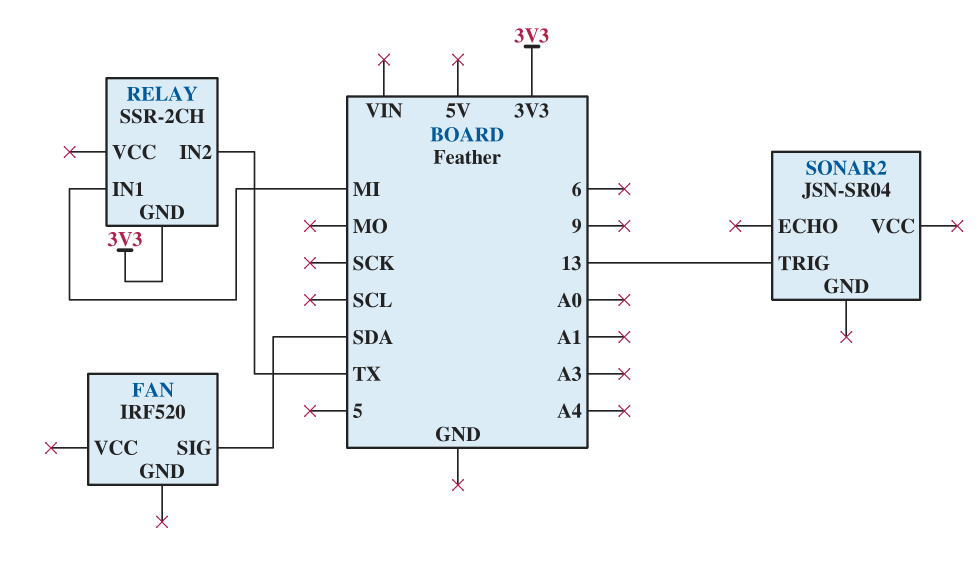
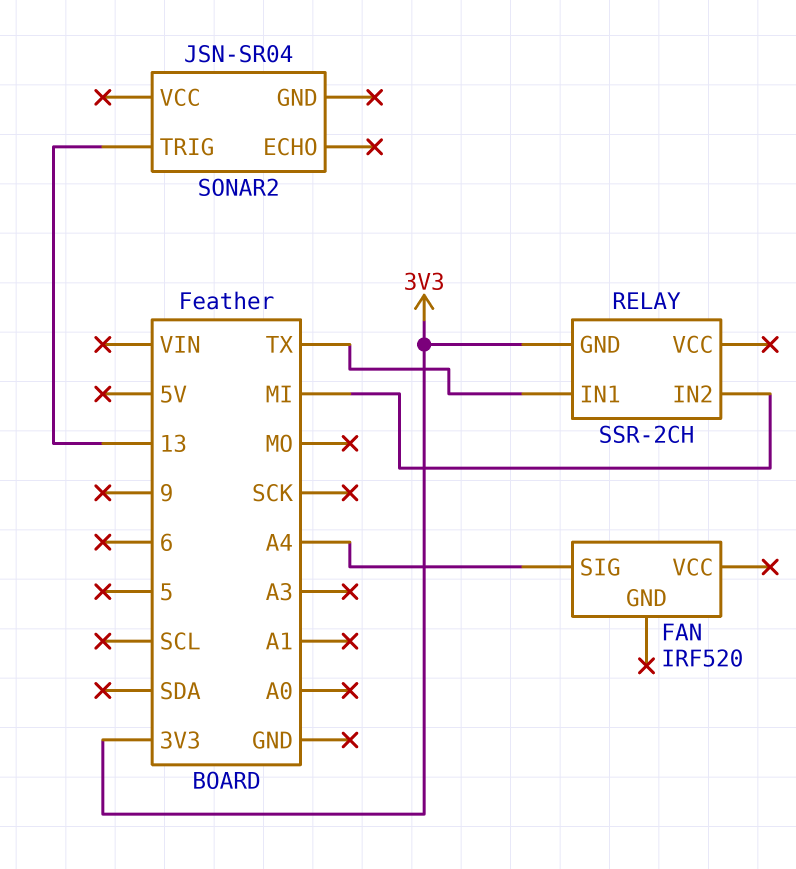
FAN pin SIG: SDA -> A4
RELAY pin IN1: MI -> TX
RELAY pin IN2: TX -> MI

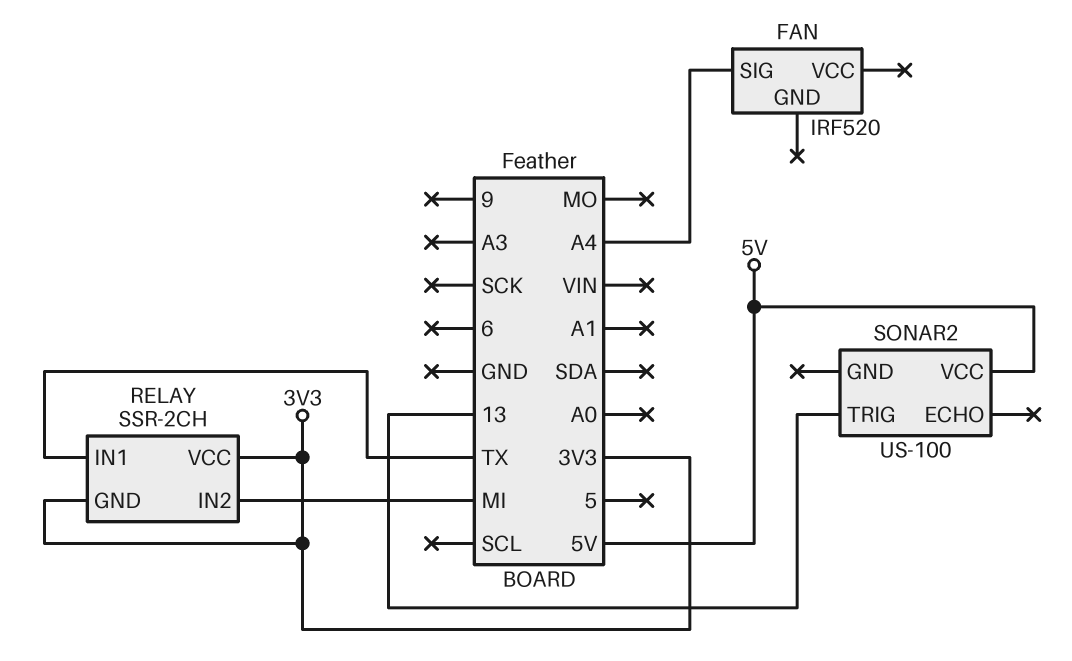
RELAY pin VCC: none -> 3V3
SONAR2: JSN-SR04 -> US-100
SONAR2 pin VCC: none -> 5V

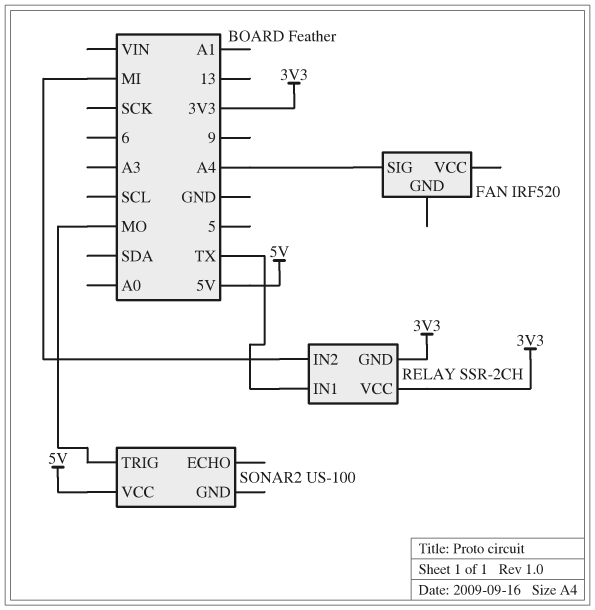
SONAR2 pin TRIG: 13 -> MO

